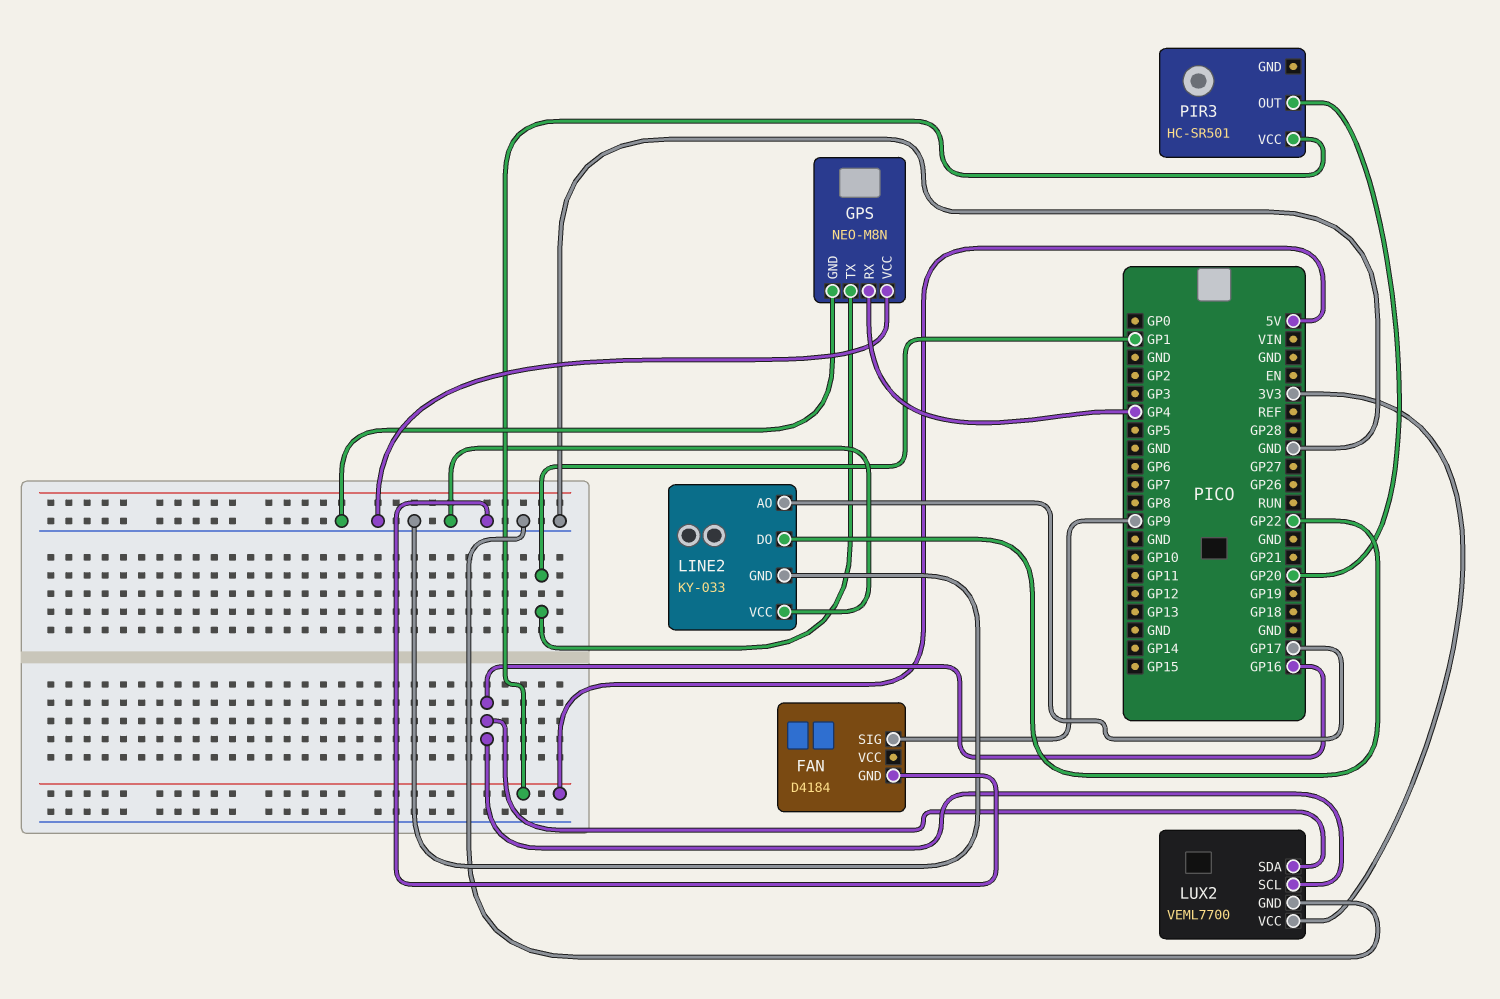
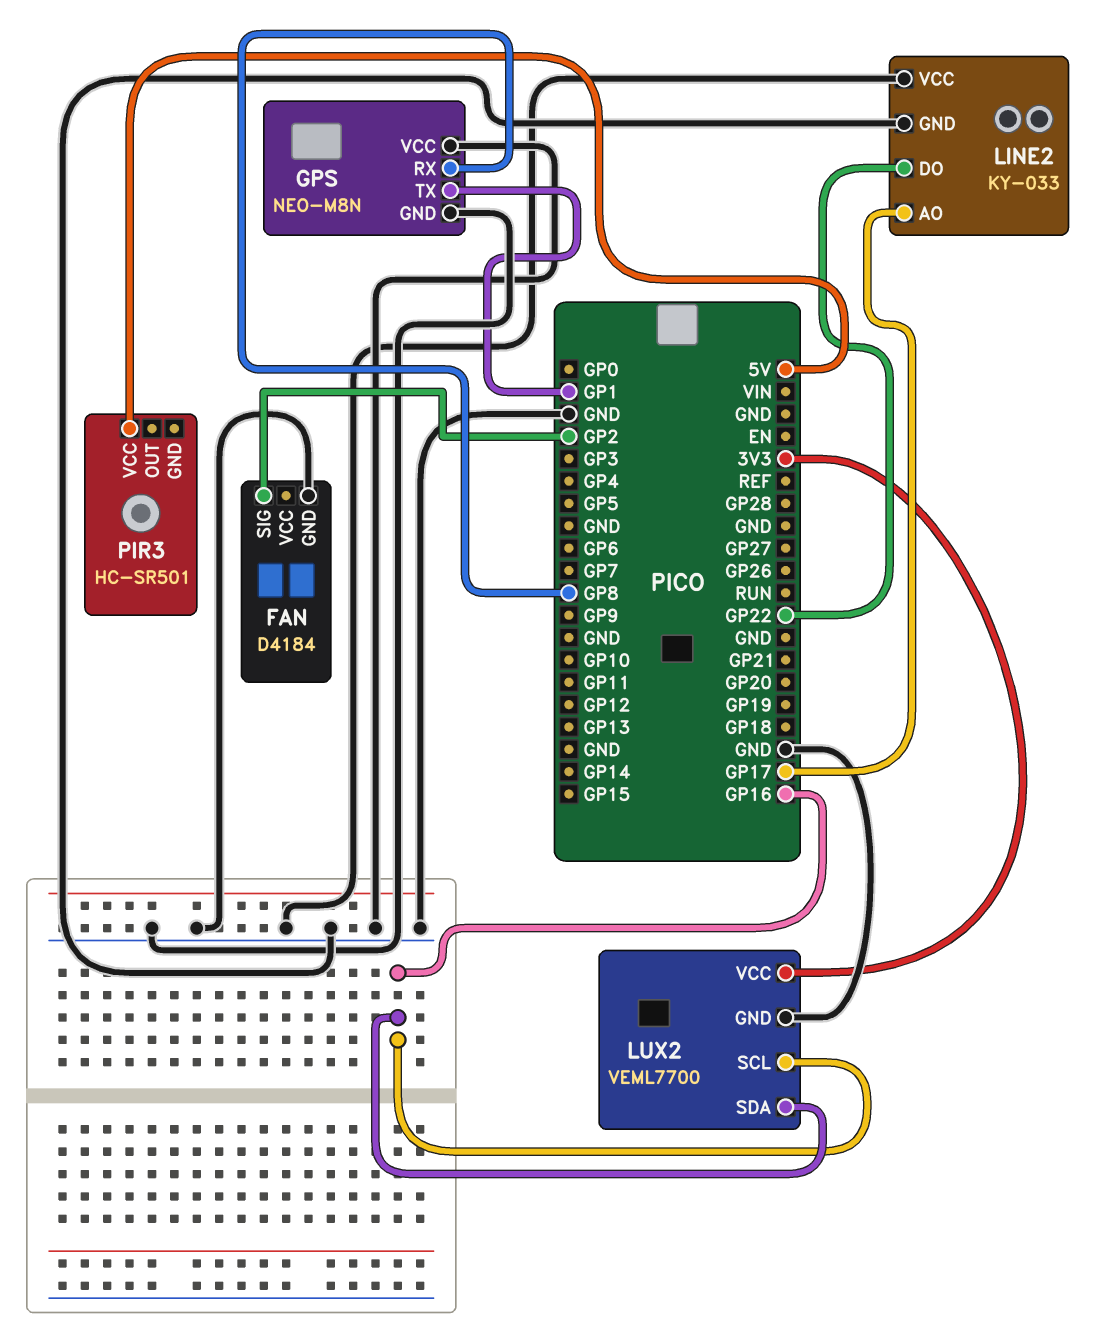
FAN pin SIG: GP9 -> GP2
GPS pin RX: GP4 -> GP8
PIR3 pin OUT: GP20 -> none

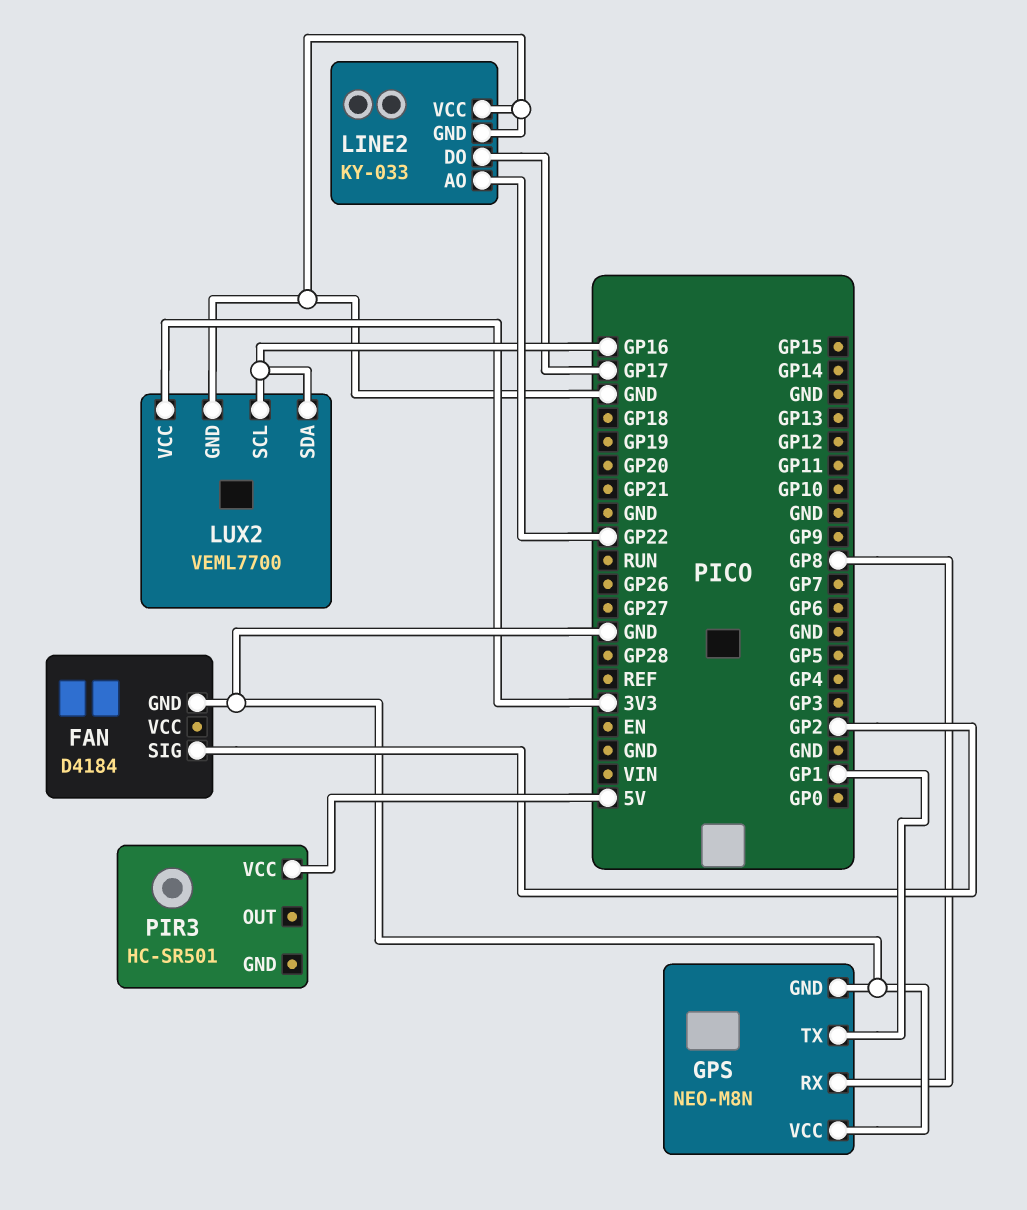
LINE2 pin AO: GP17 -> GP22
LINE2 pin DO: GP22 -> GP17

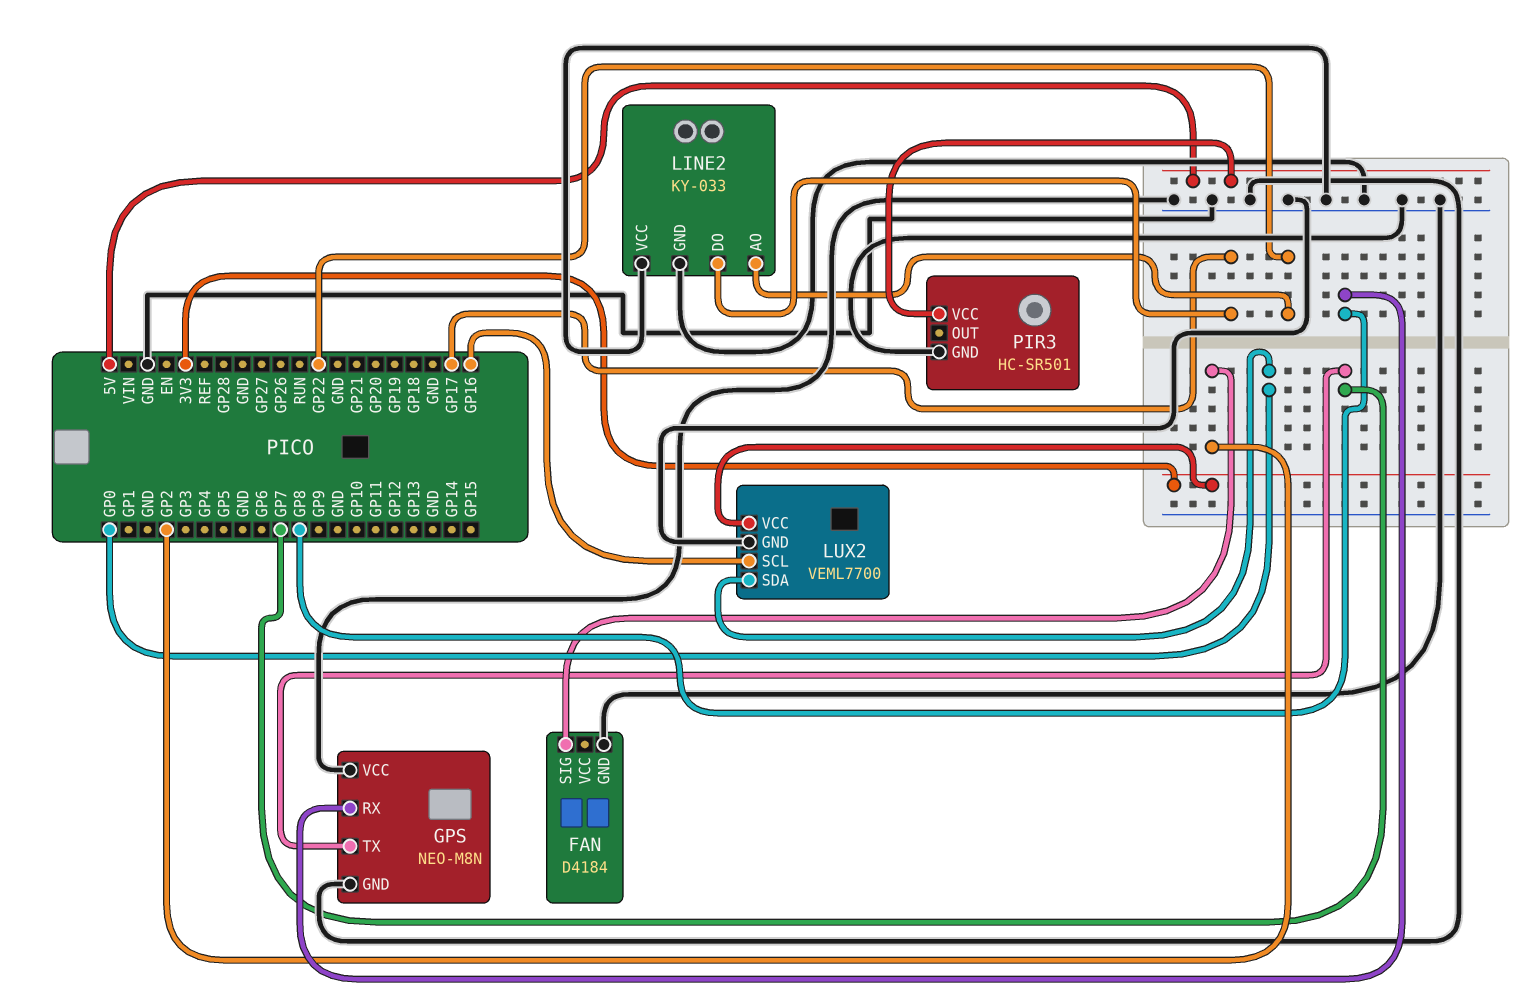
GPS pin TX: GP1 -> GP7
LUX2 pin SDA: GP16 -> GP0
PIR3 pin GND: none -> GND

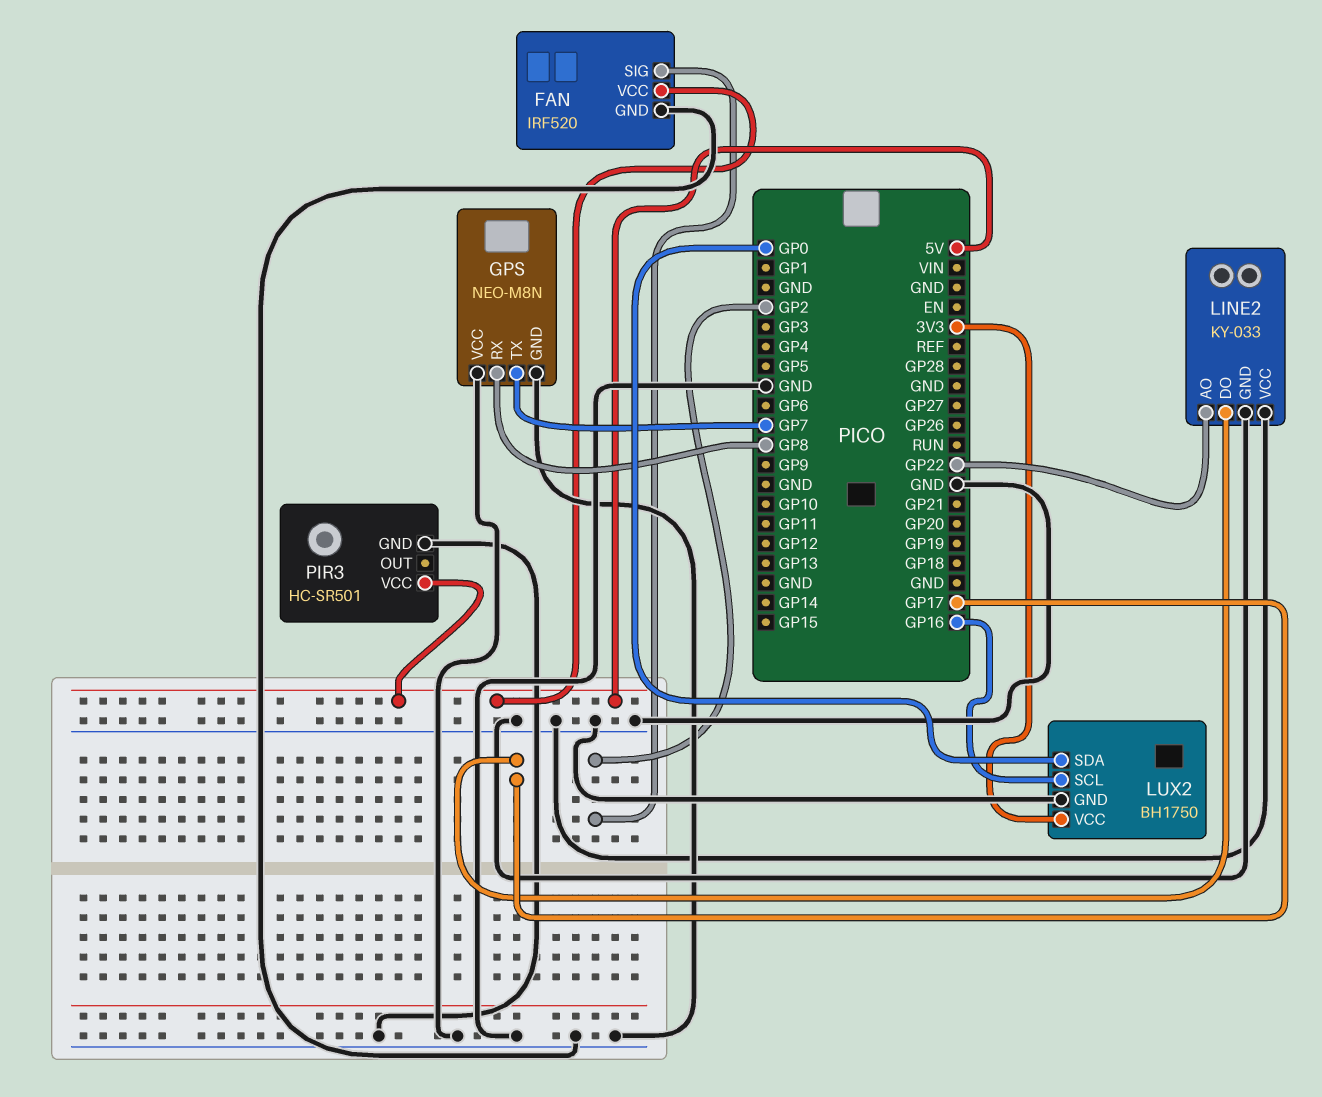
FAN: D4184 -> IRF520
FAN pin VCC: none -> 5V
LUX2: VEML7700 -> BH1750

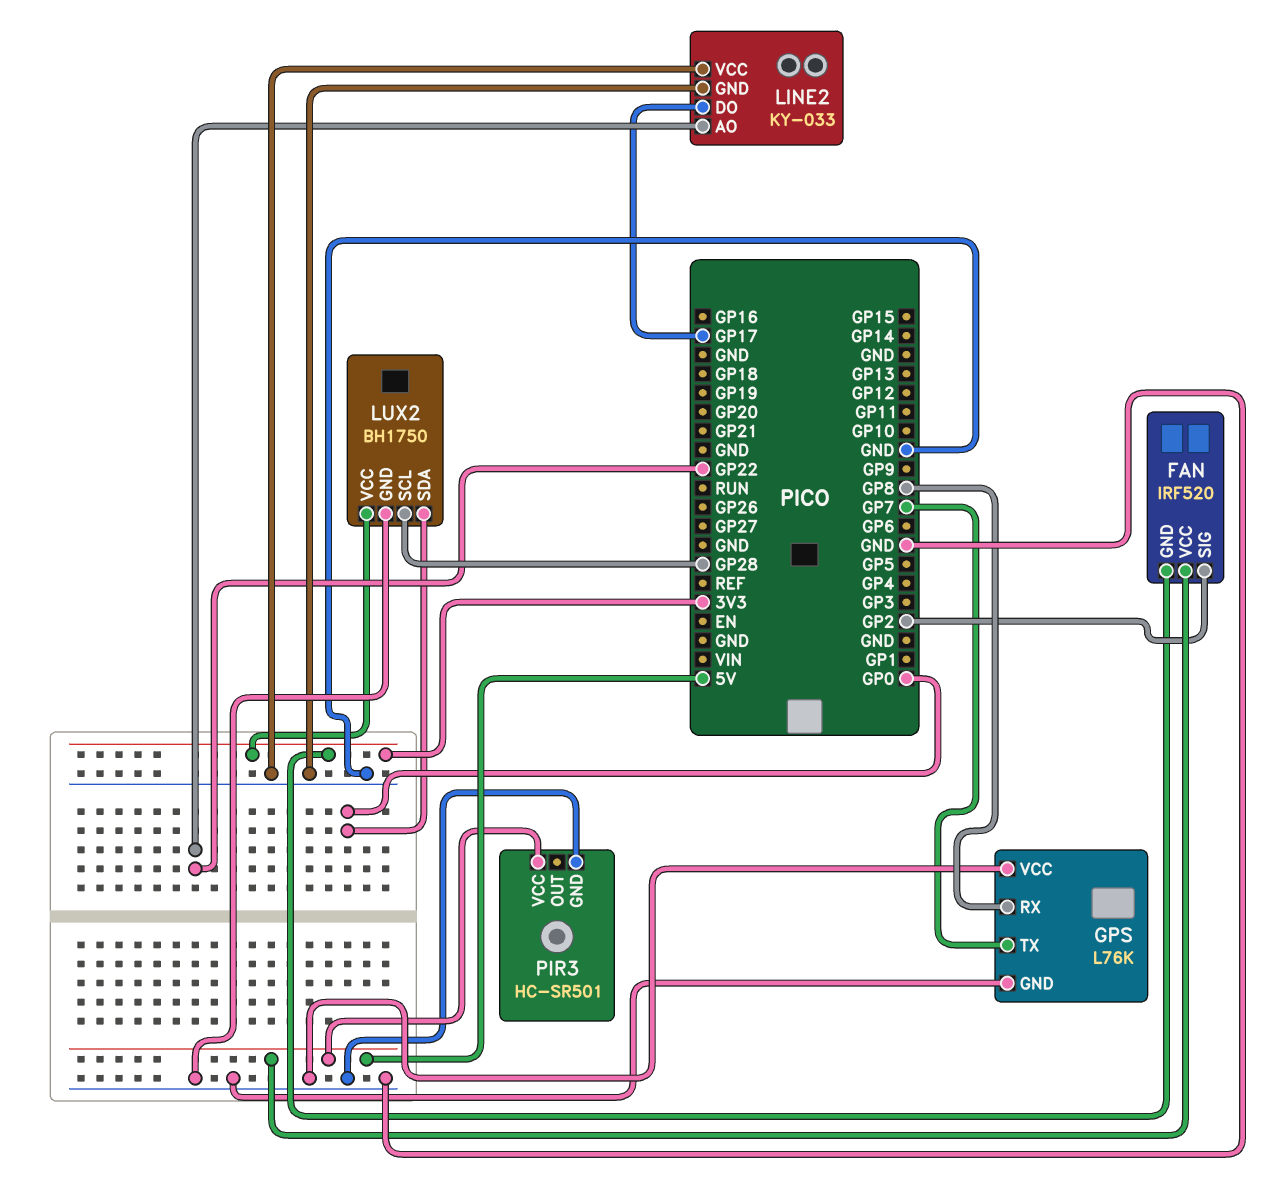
FAN pin GND: GND -> 3V3
GPS: NEO-M8N -> L76K
LUX2 pin SCL: GP16 -> GP28

